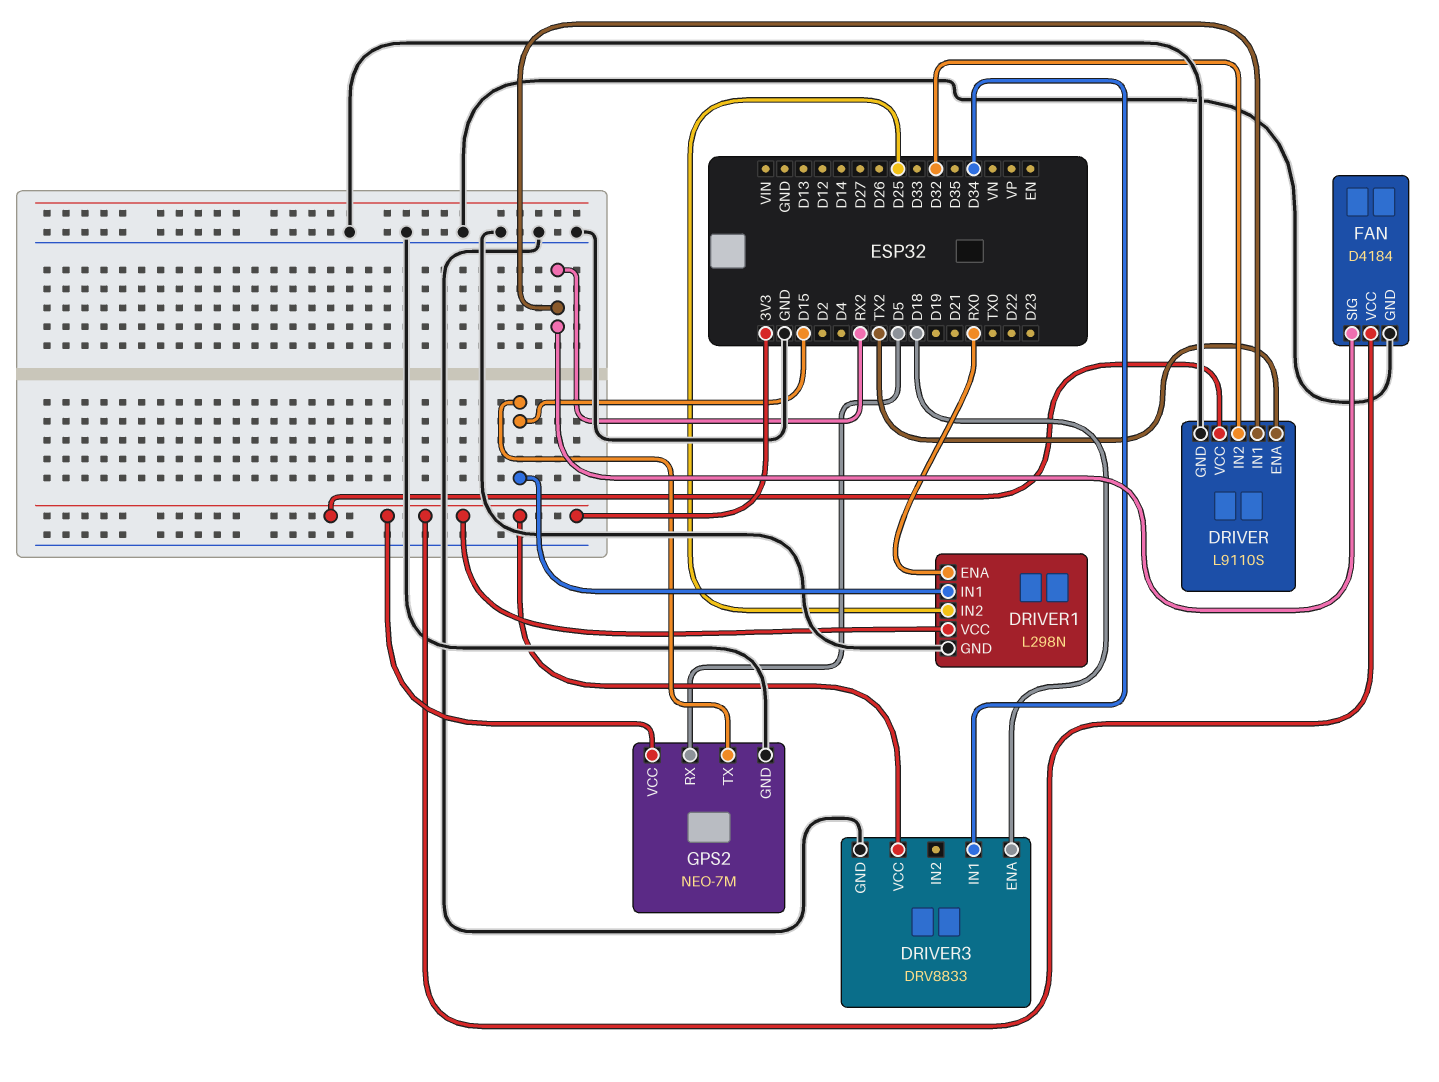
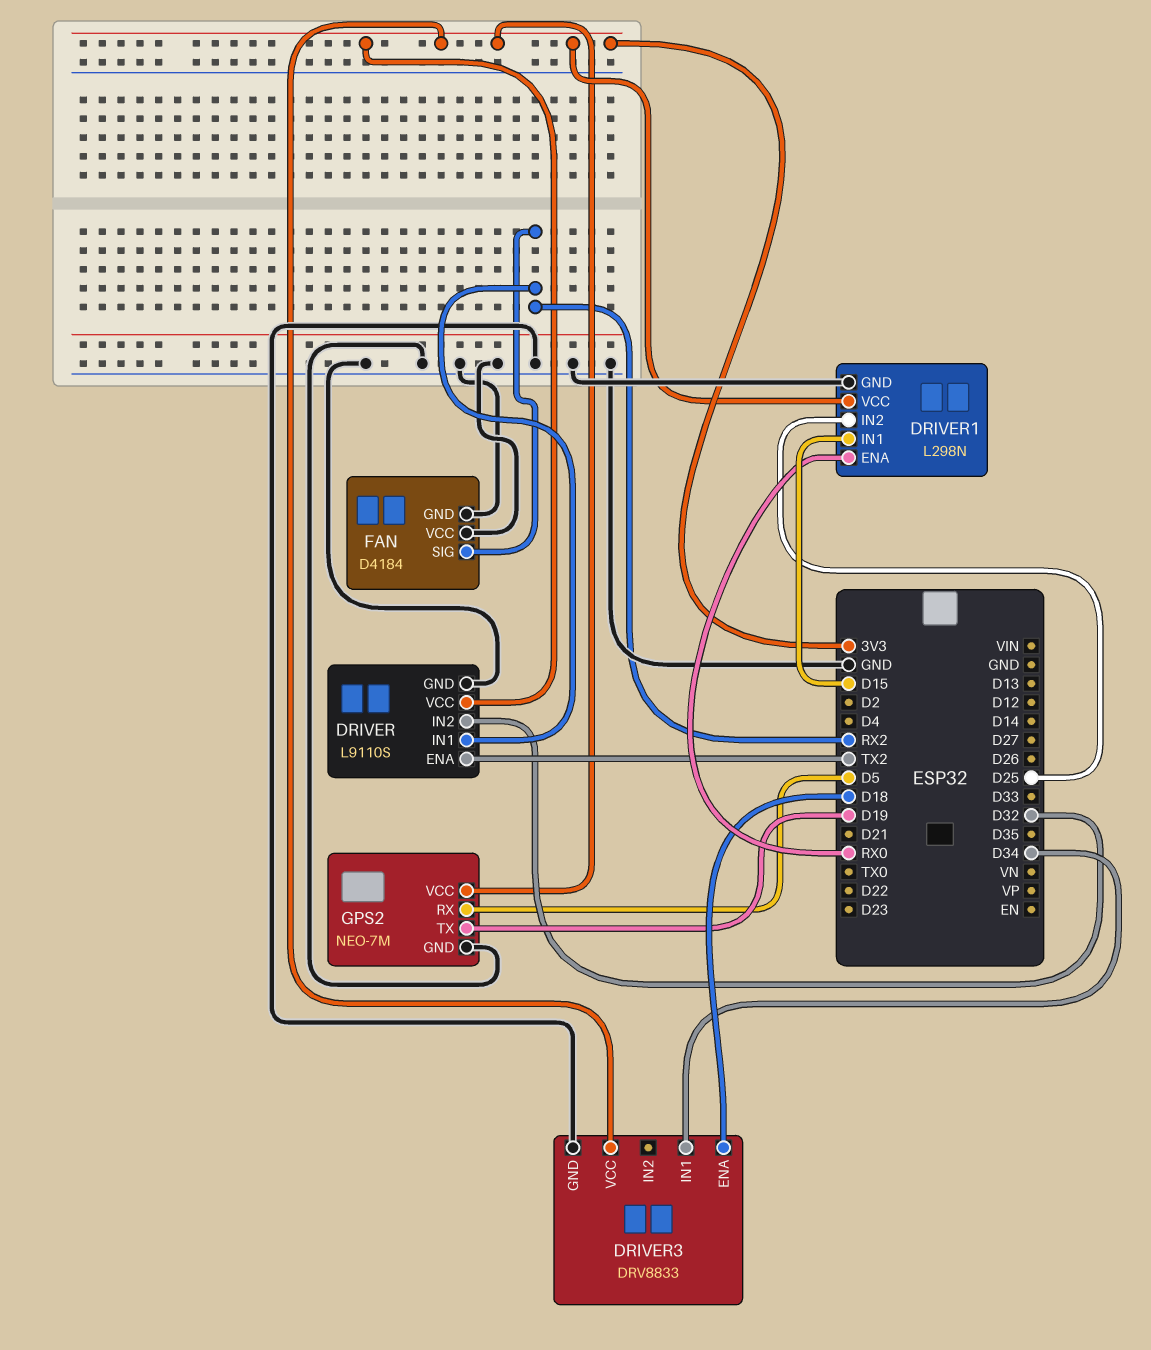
FAN pin VCC: 3V3 -> GND
GPS2 pin TX: D15 -> D19

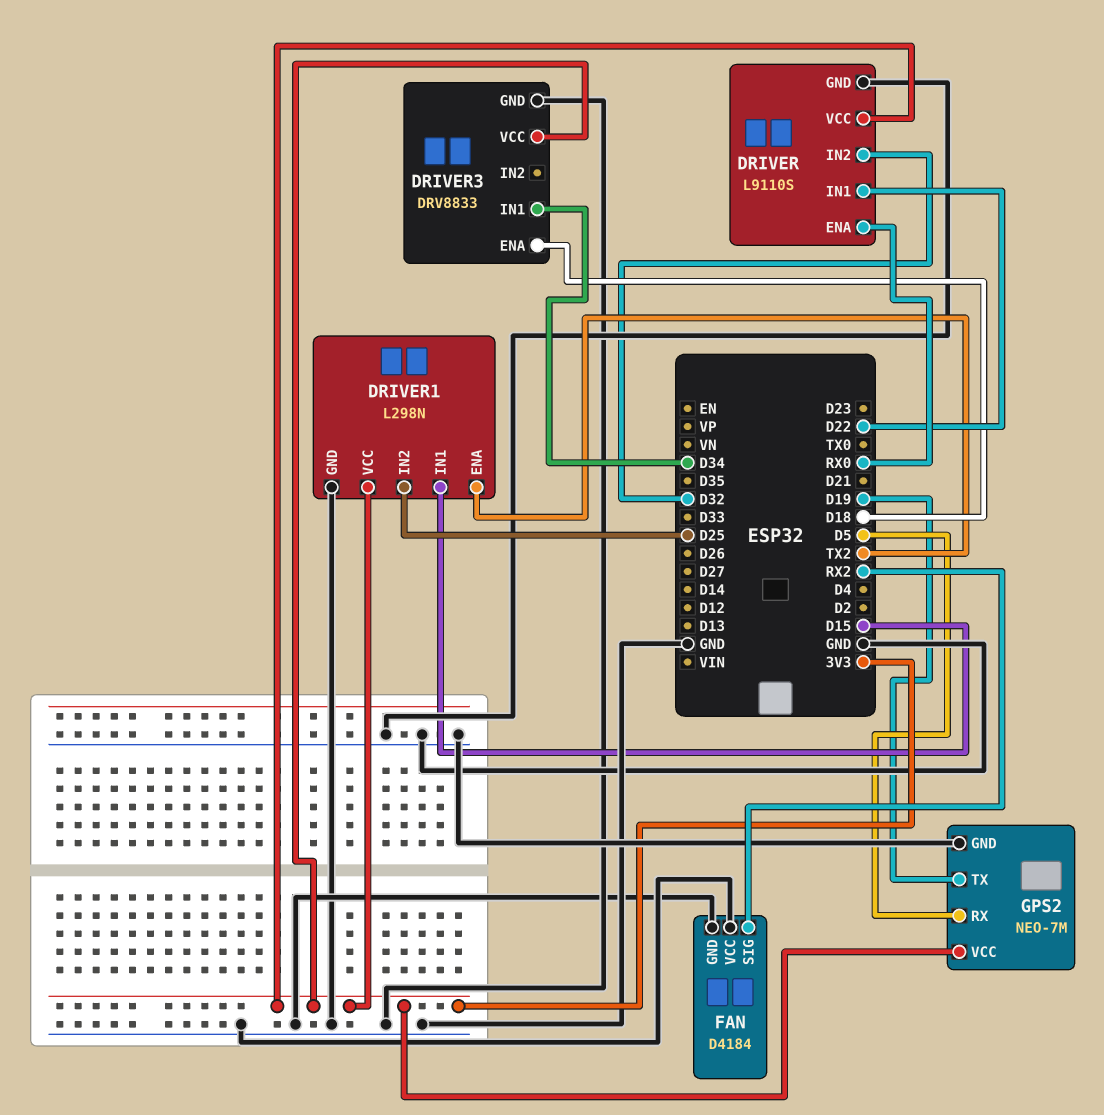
DRIVER pin ENA: TX2 -> RX0
DRIVER pin IN1: RX2 -> D22
DRIVER1 pin ENA: RX0 -> TX2

